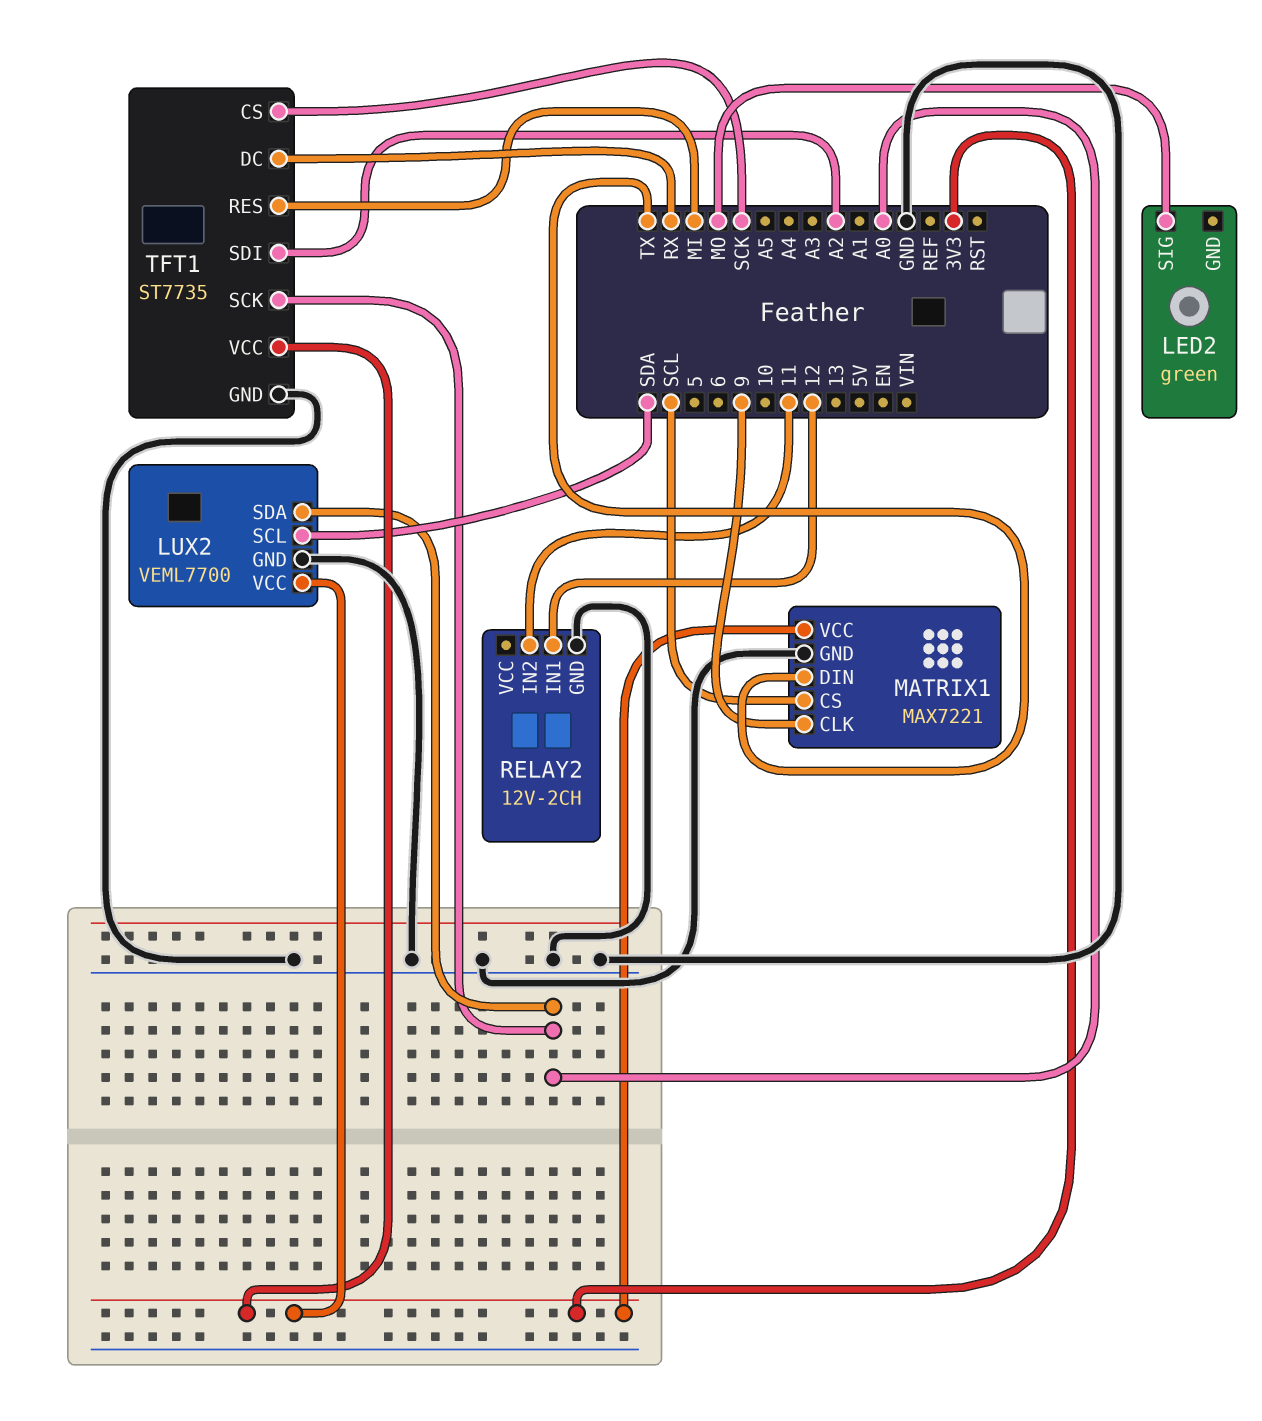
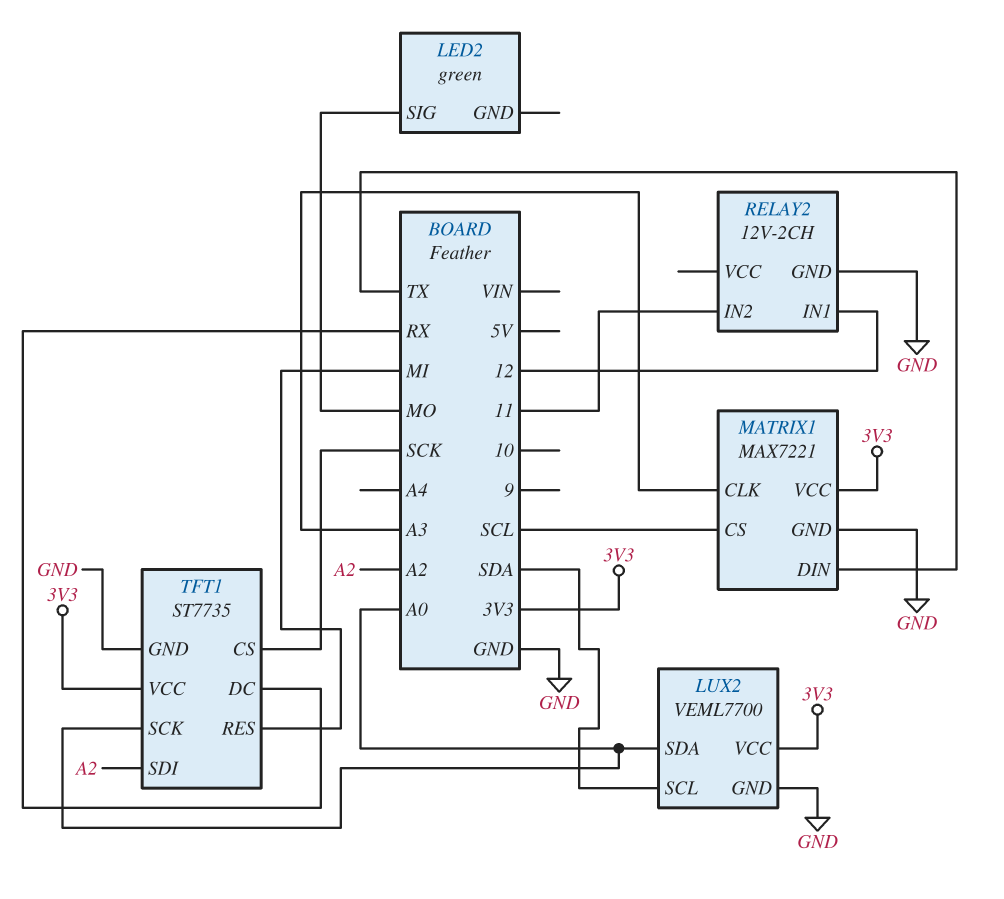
MATRIX1 pin CLK: 9 -> A3

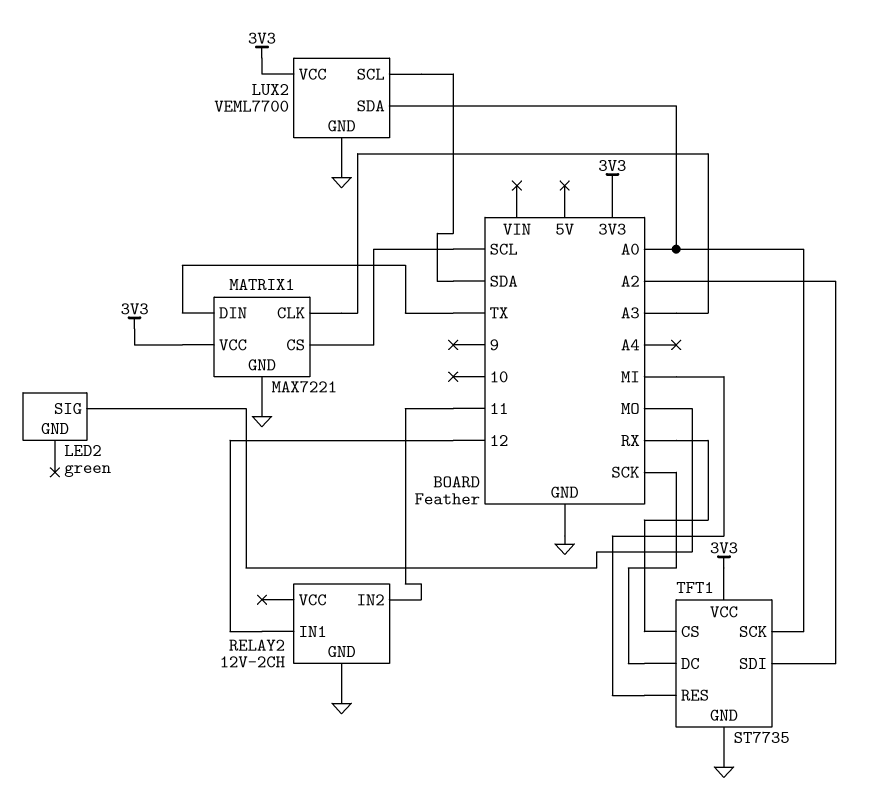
TFT1 pin CS: SCK -> RX
TFT1 pin DC: RX -> SCK

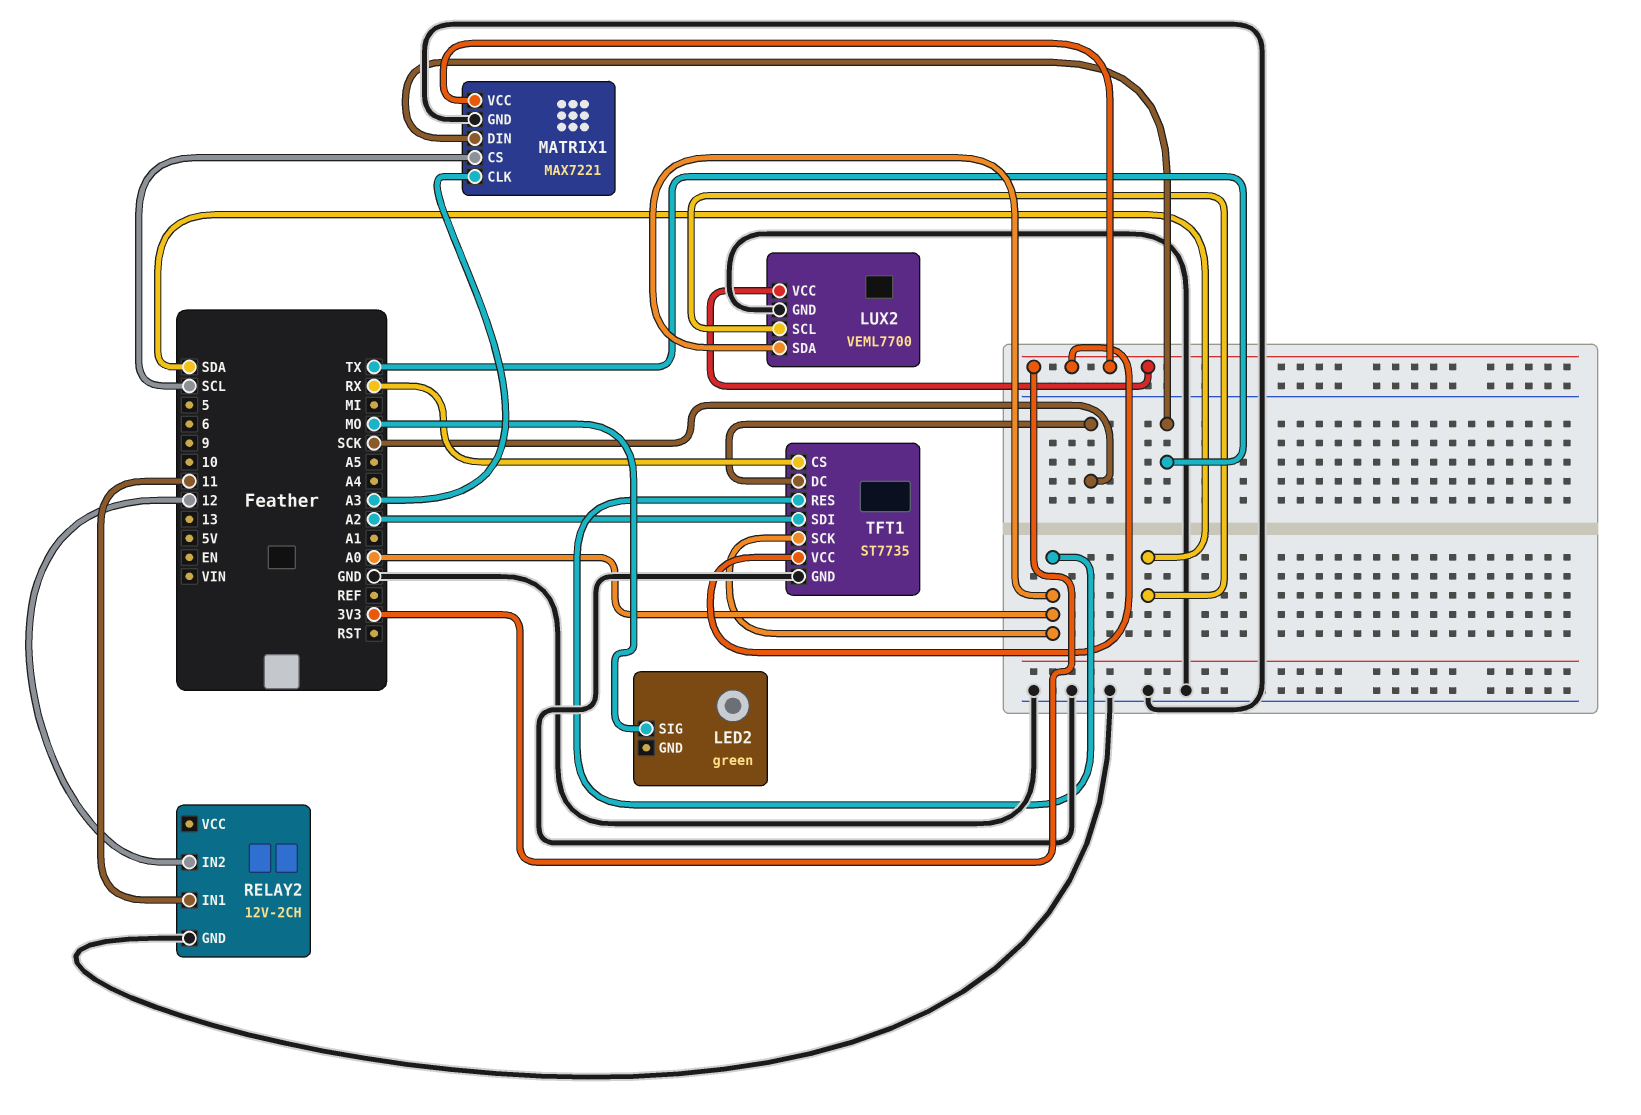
RELAY2 pin IN1: 12 -> 11
RELAY2 pin IN2: 11 -> 12
TFT1 pin RES: MI -> A0

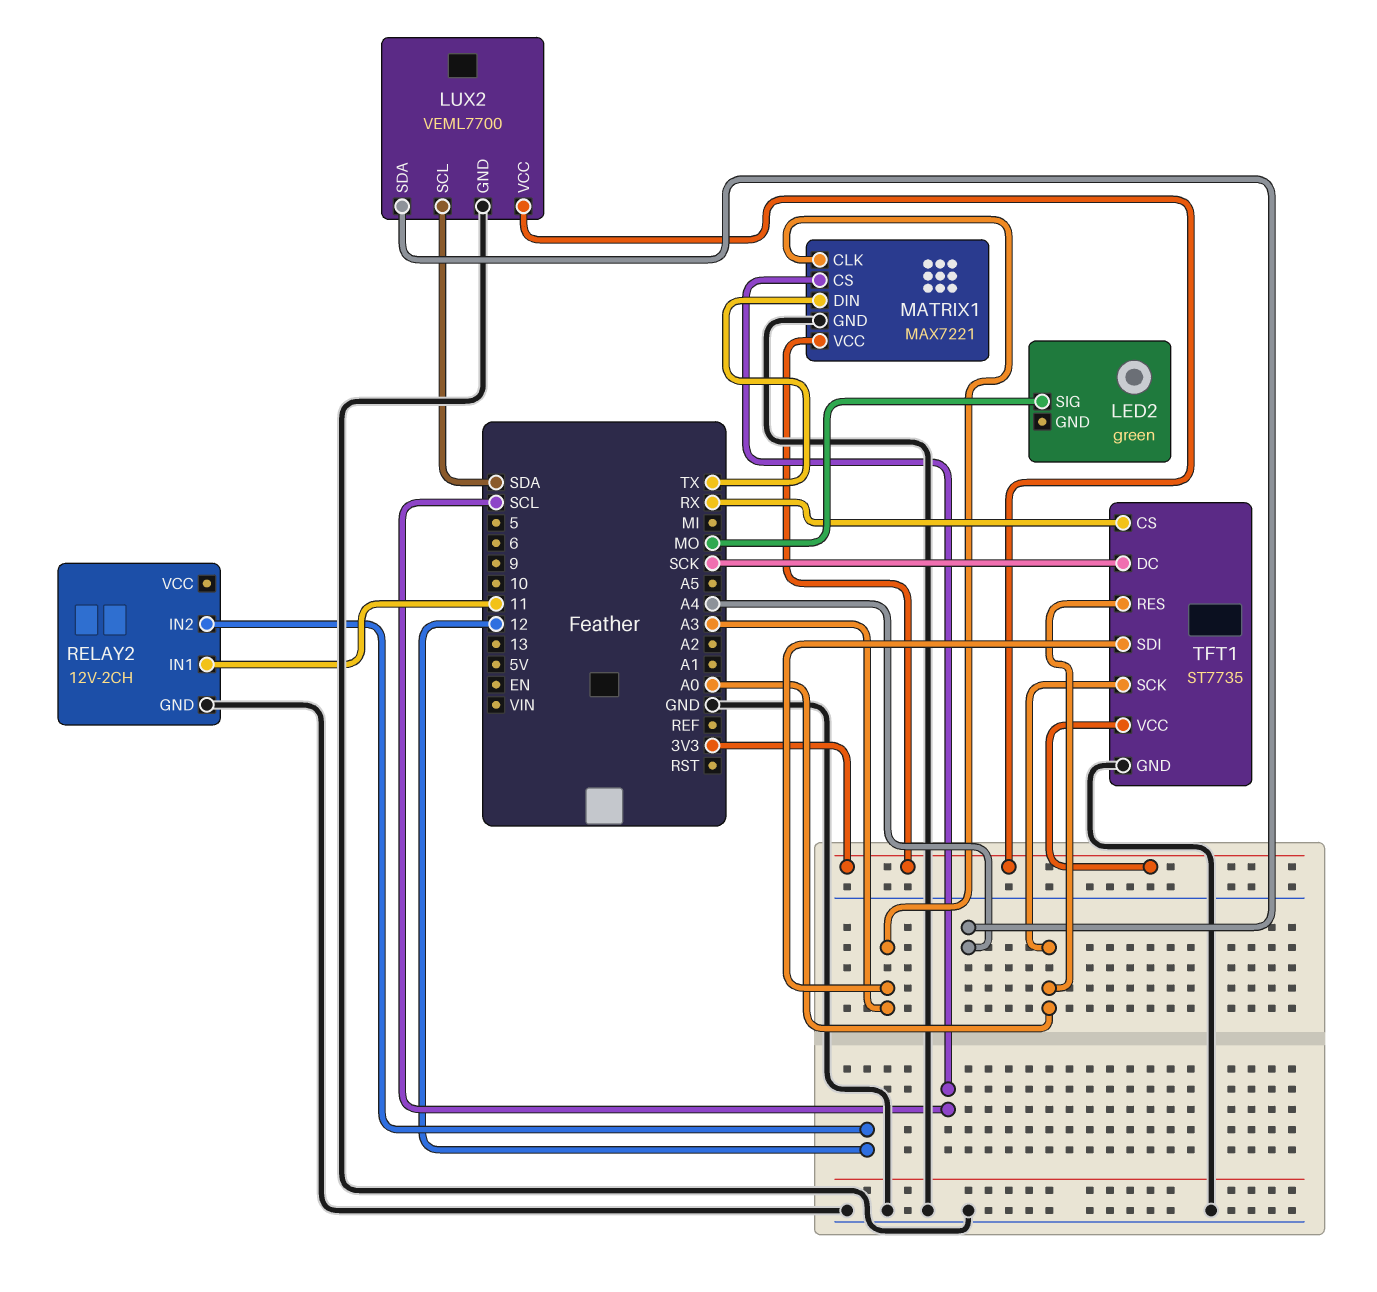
LUX2 pin SDA: A0 -> A4
TFT1 pin SDI: A2 -> A3

